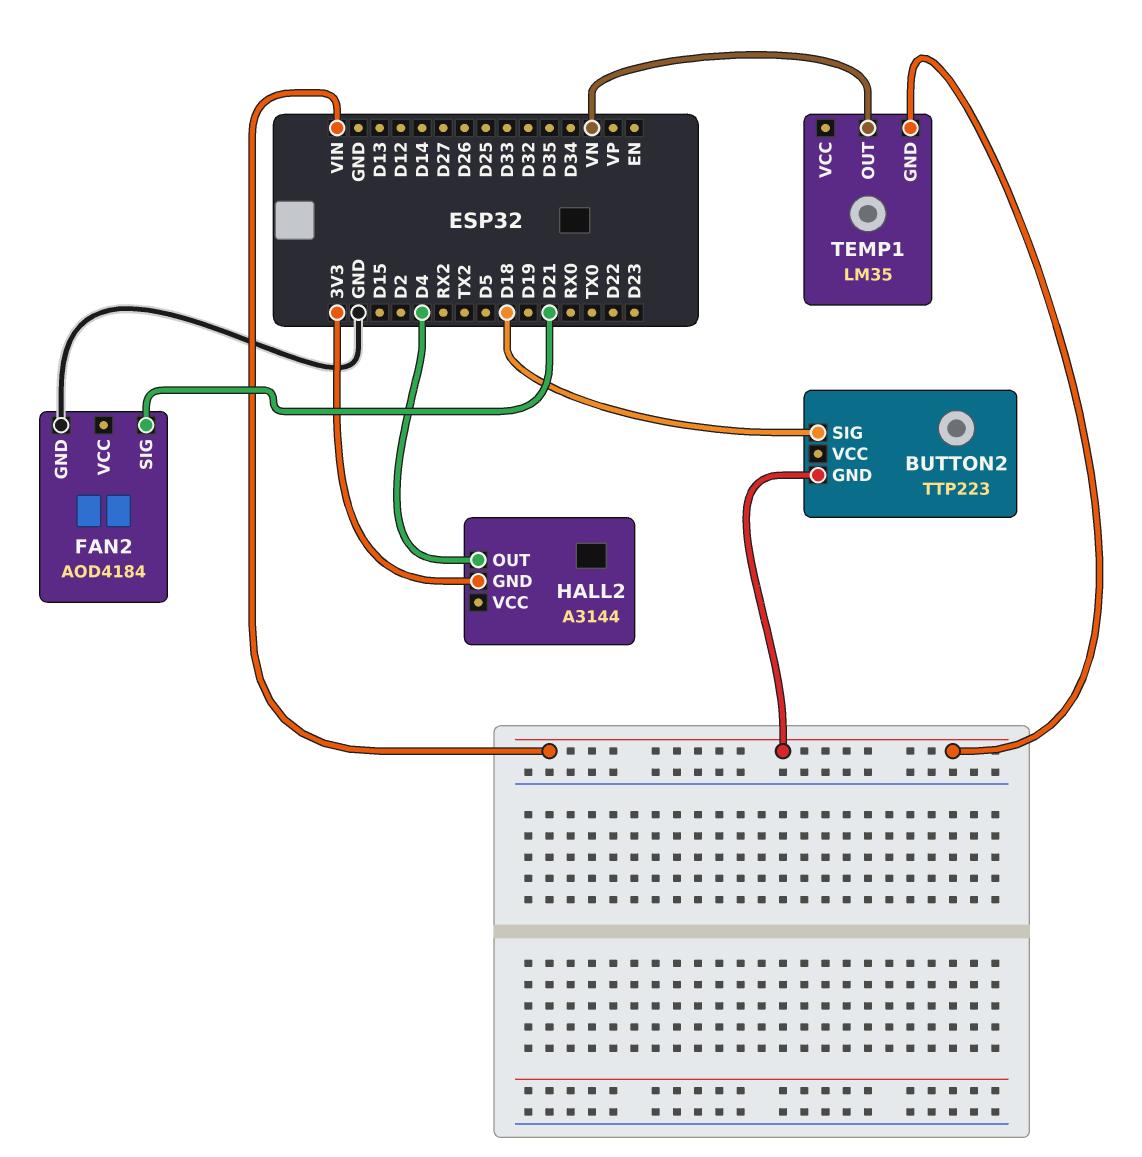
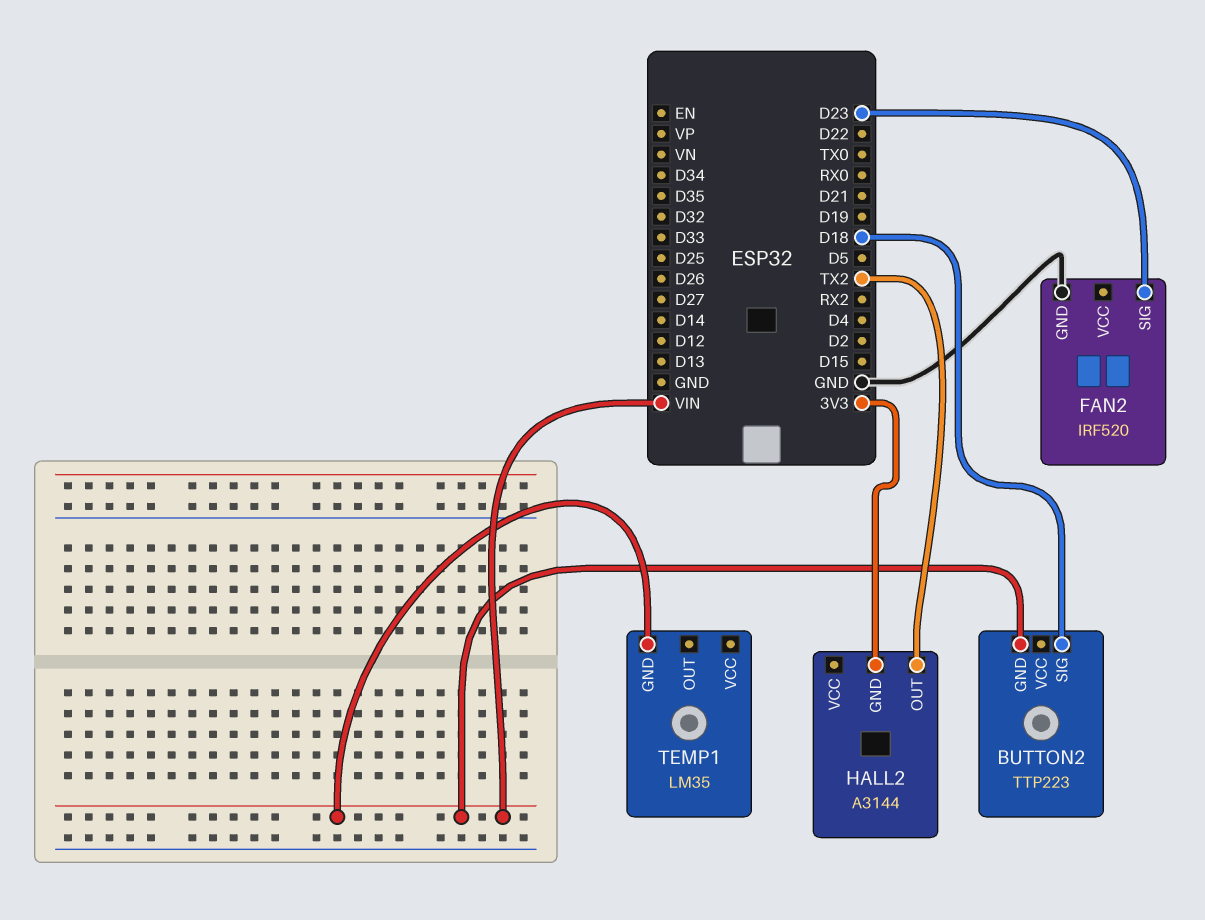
FAN2: AOD4184 -> IRF520
FAN2 pin SIG: D21 -> D23
HALL2 pin OUT: D4 -> TX2
TEMP1 pin OUT: VN -> none

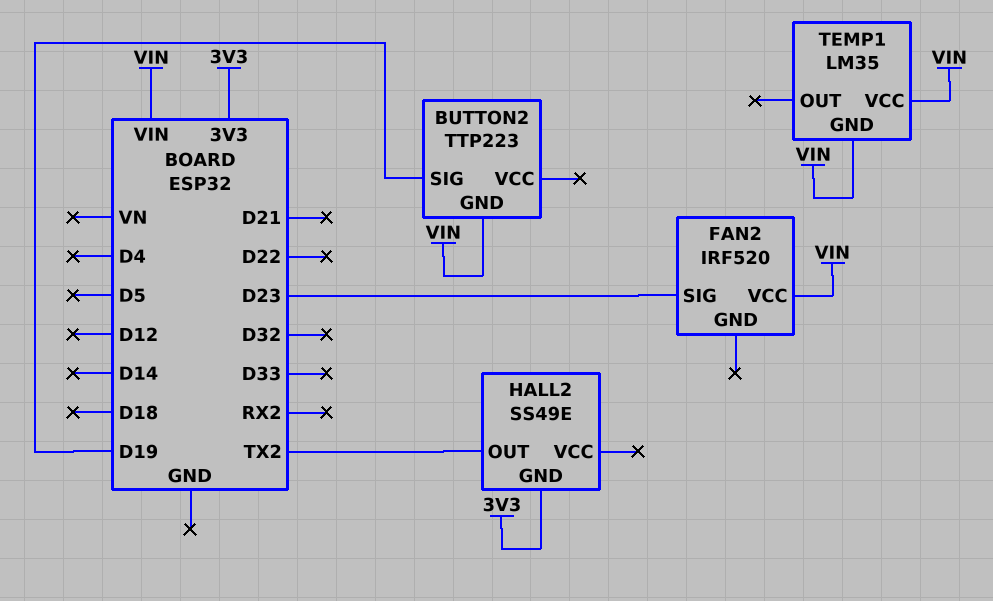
BUTTON2 pin SIG: D18 -> D19
FAN2 pin GND: GND -> none
FAN2 pin VCC: none -> VIN
HALL2: A3144 -> SS49E
TEMP1 pin VCC: none -> VIN

